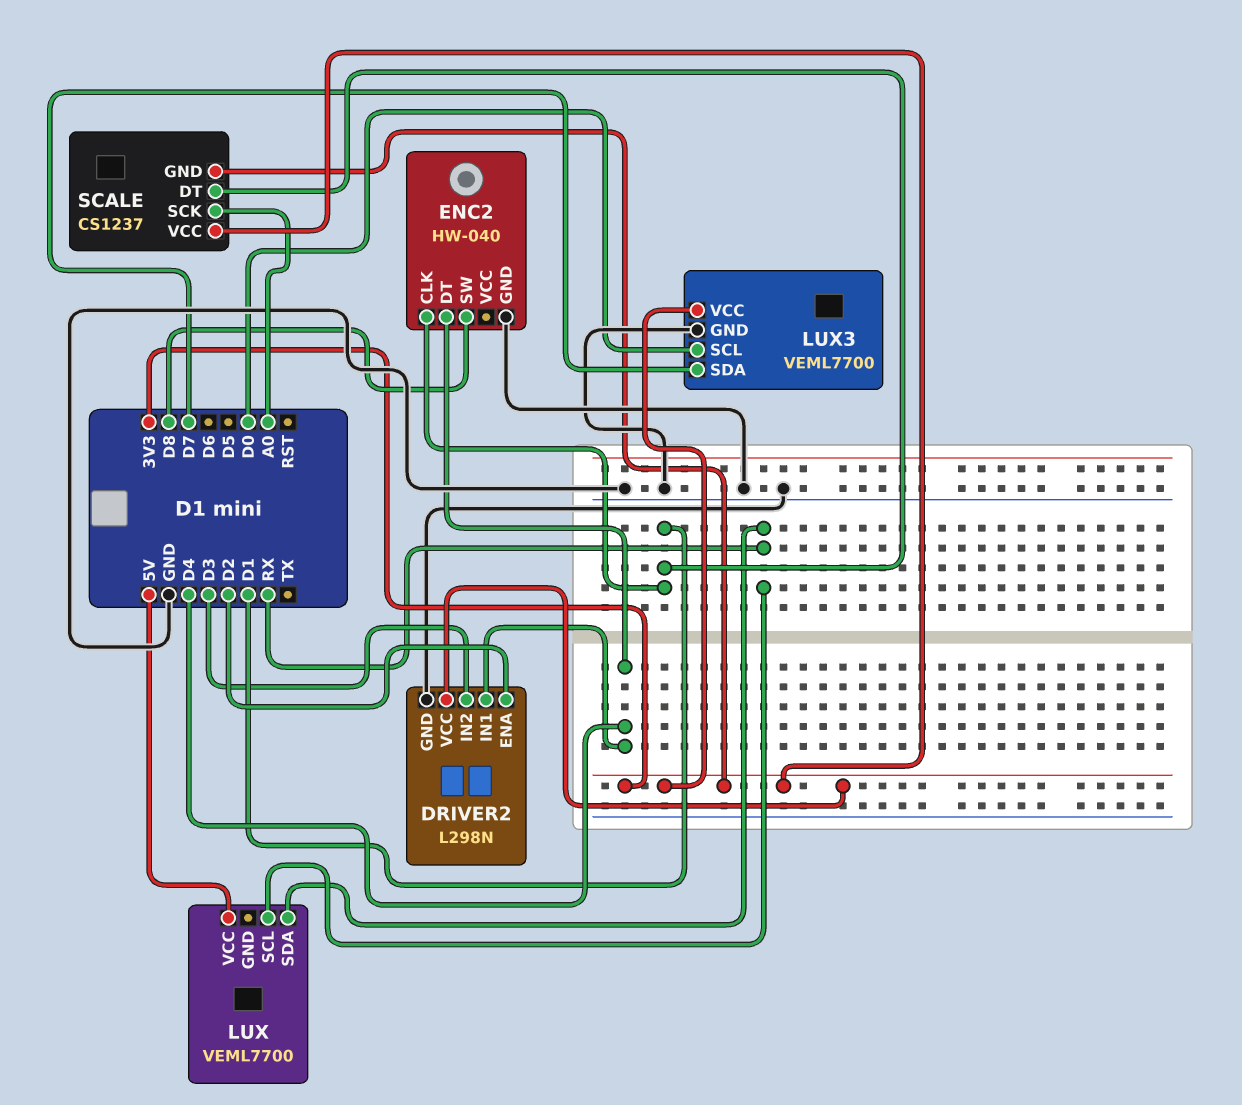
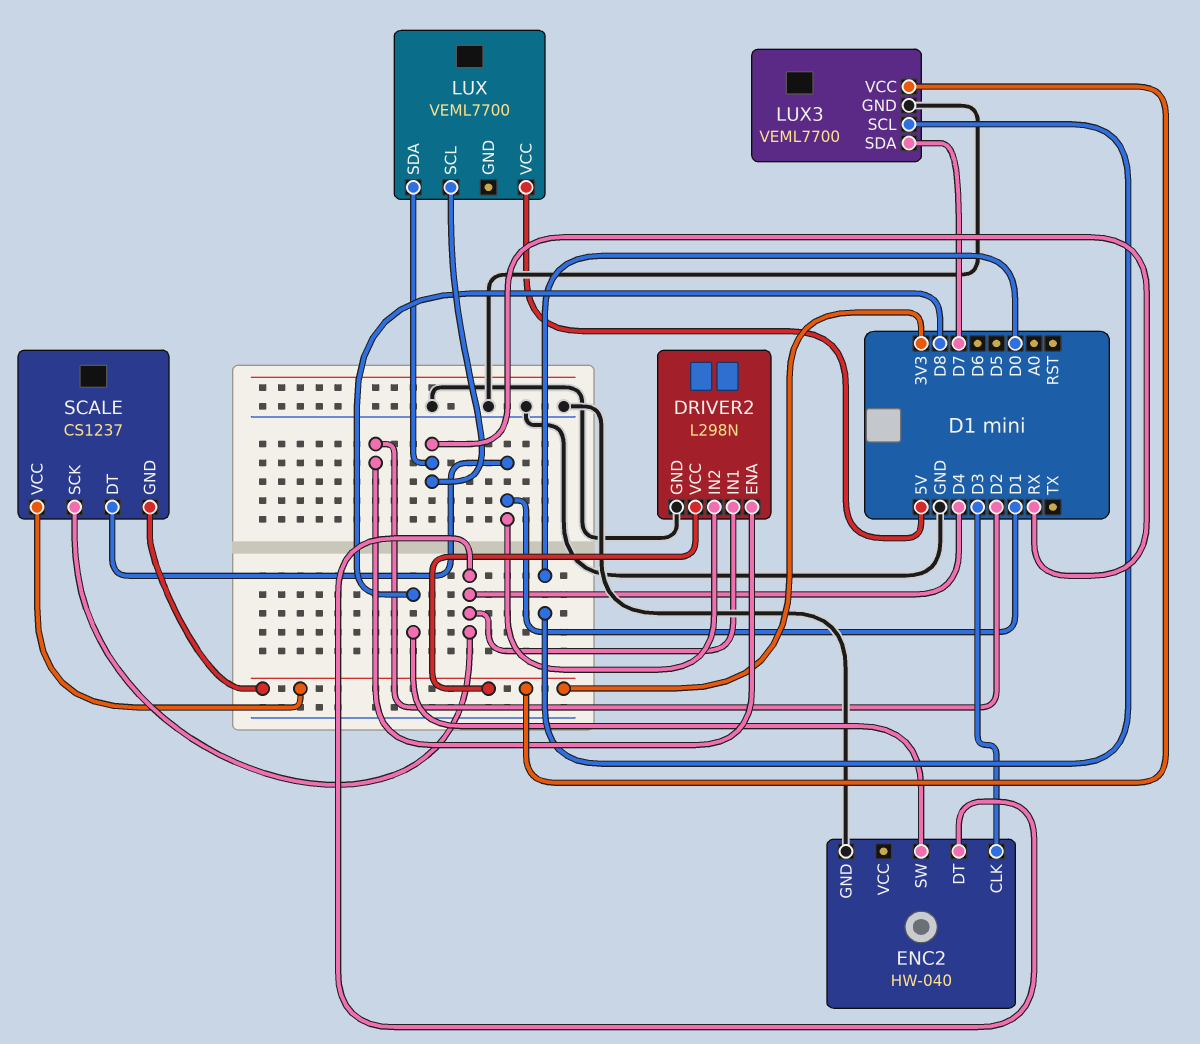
DRIVER2 pin IN2: D3 -> D1
ENC2 pin CLK: D1 -> D3
SCALE pin SCK: A0 -> D4

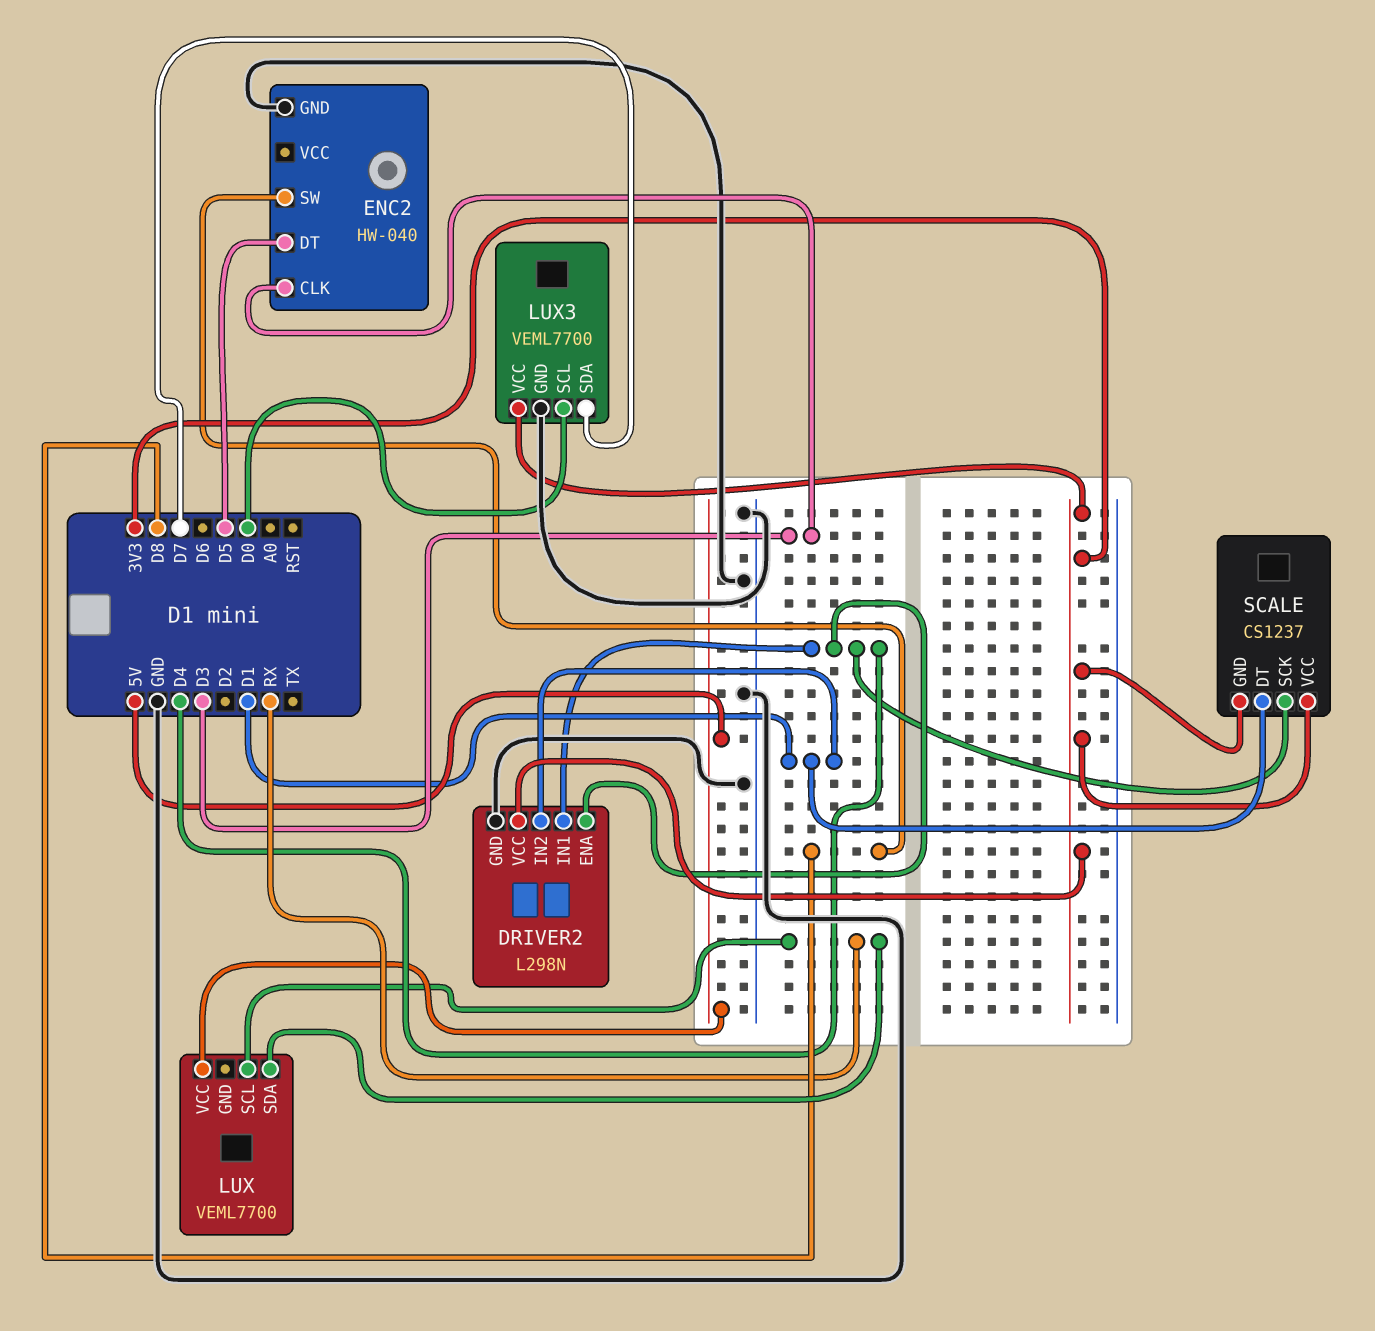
DRIVER2 pin ENA: D2 -> D4
ENC2 pin DT: D4 -> D5

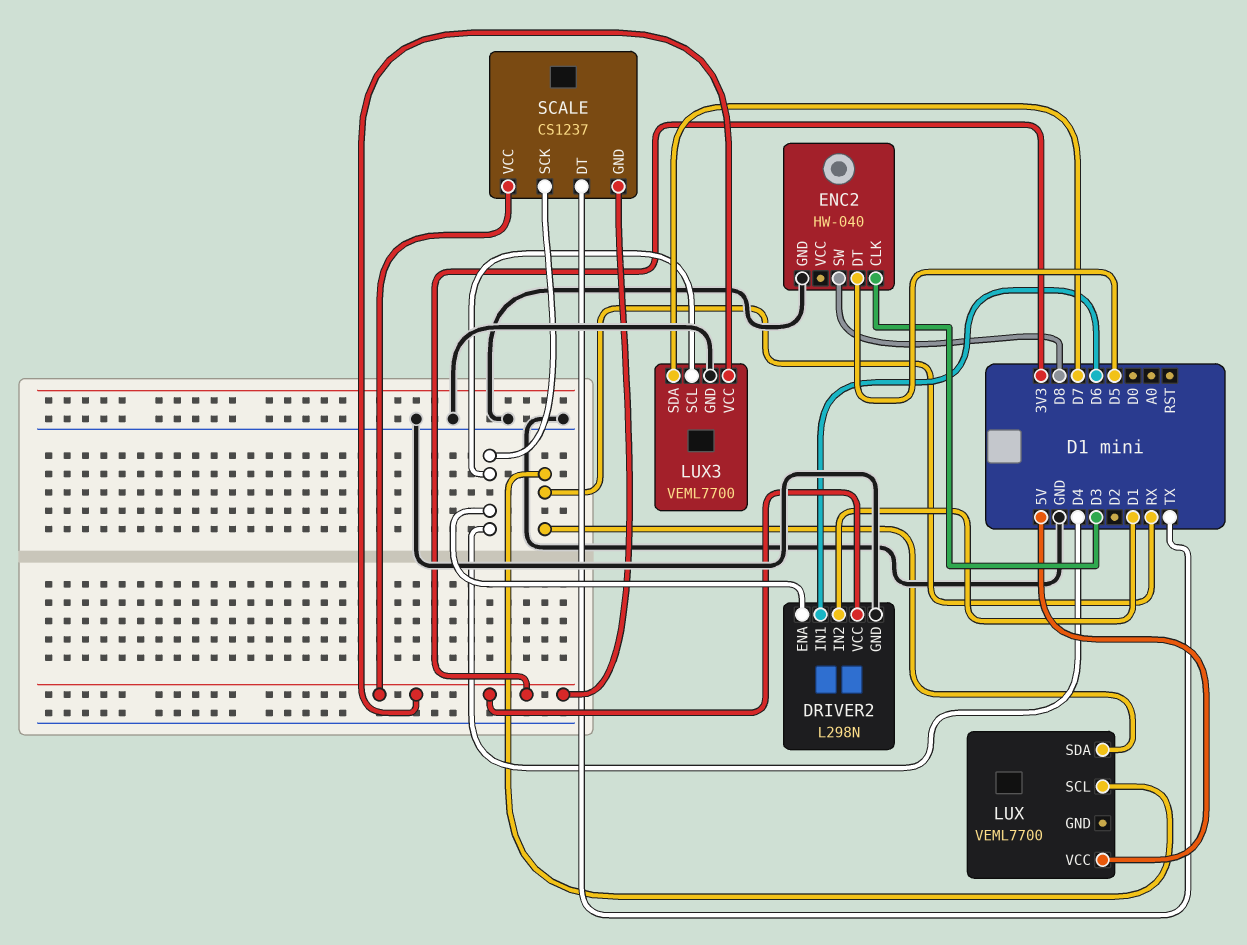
DRIVER2 pin IN1: D4 -> D6
LUX3 pin SCL: D0 -> D4
SCALE pin DT: D1 -> TX

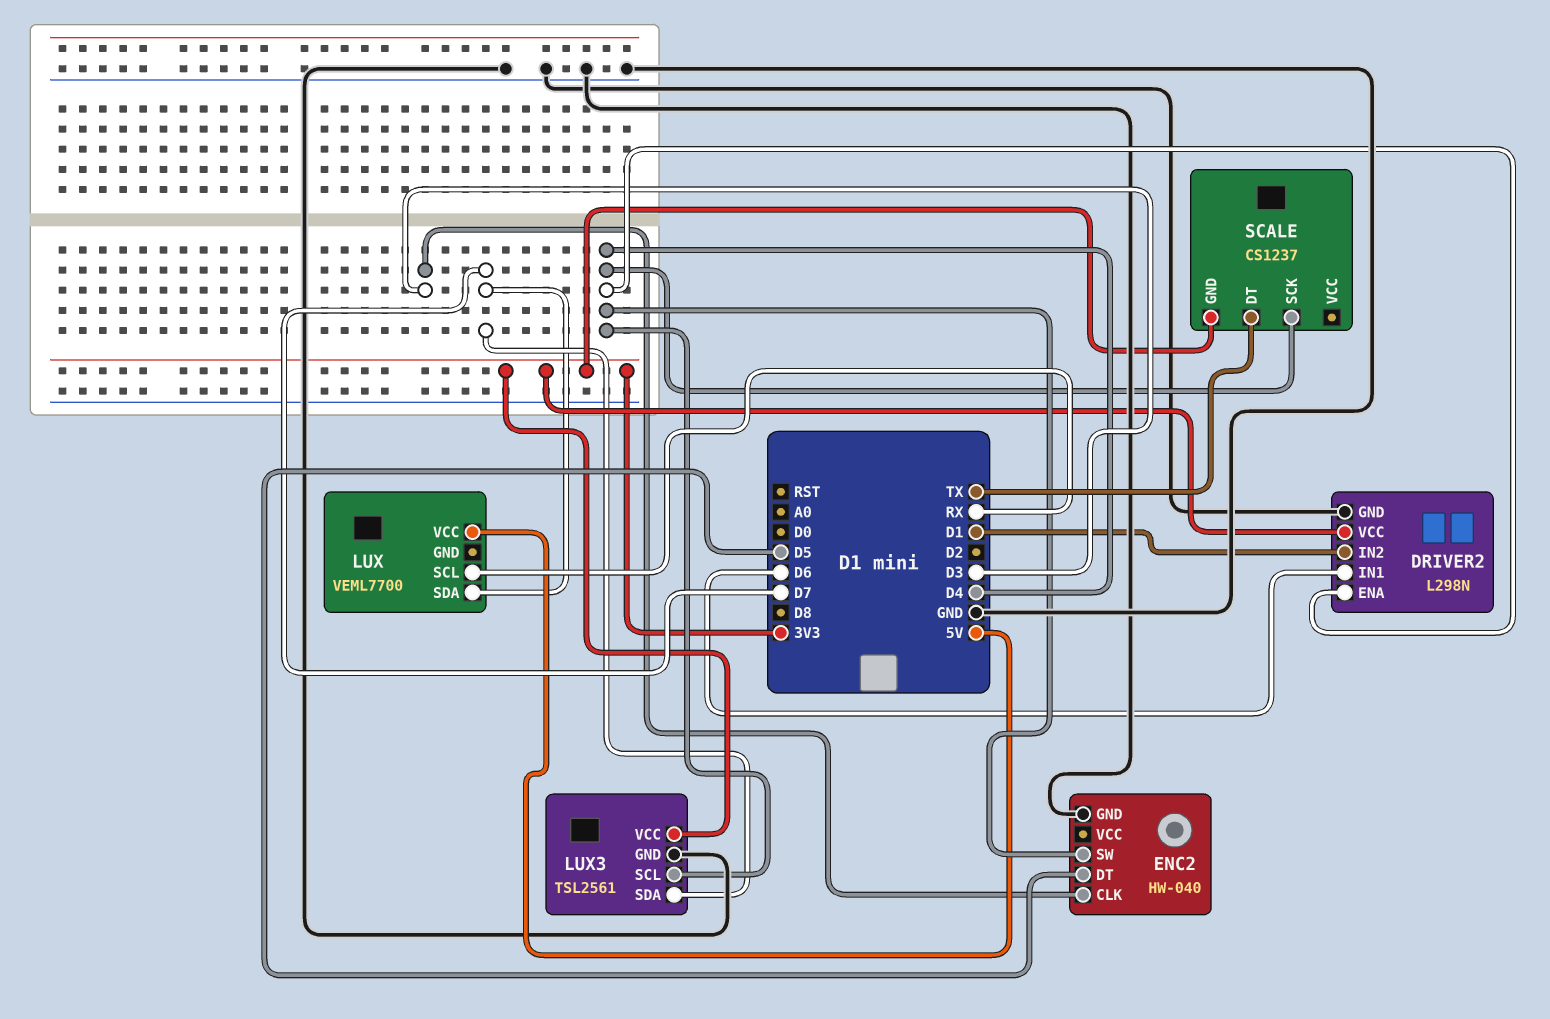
ENC2 pin SW: D8 -> D4
LUX pin SDA: RX -> D7
LUX3: VEML7700 -> TSL2561
SCALE pin VCC: 3V3 -> none

